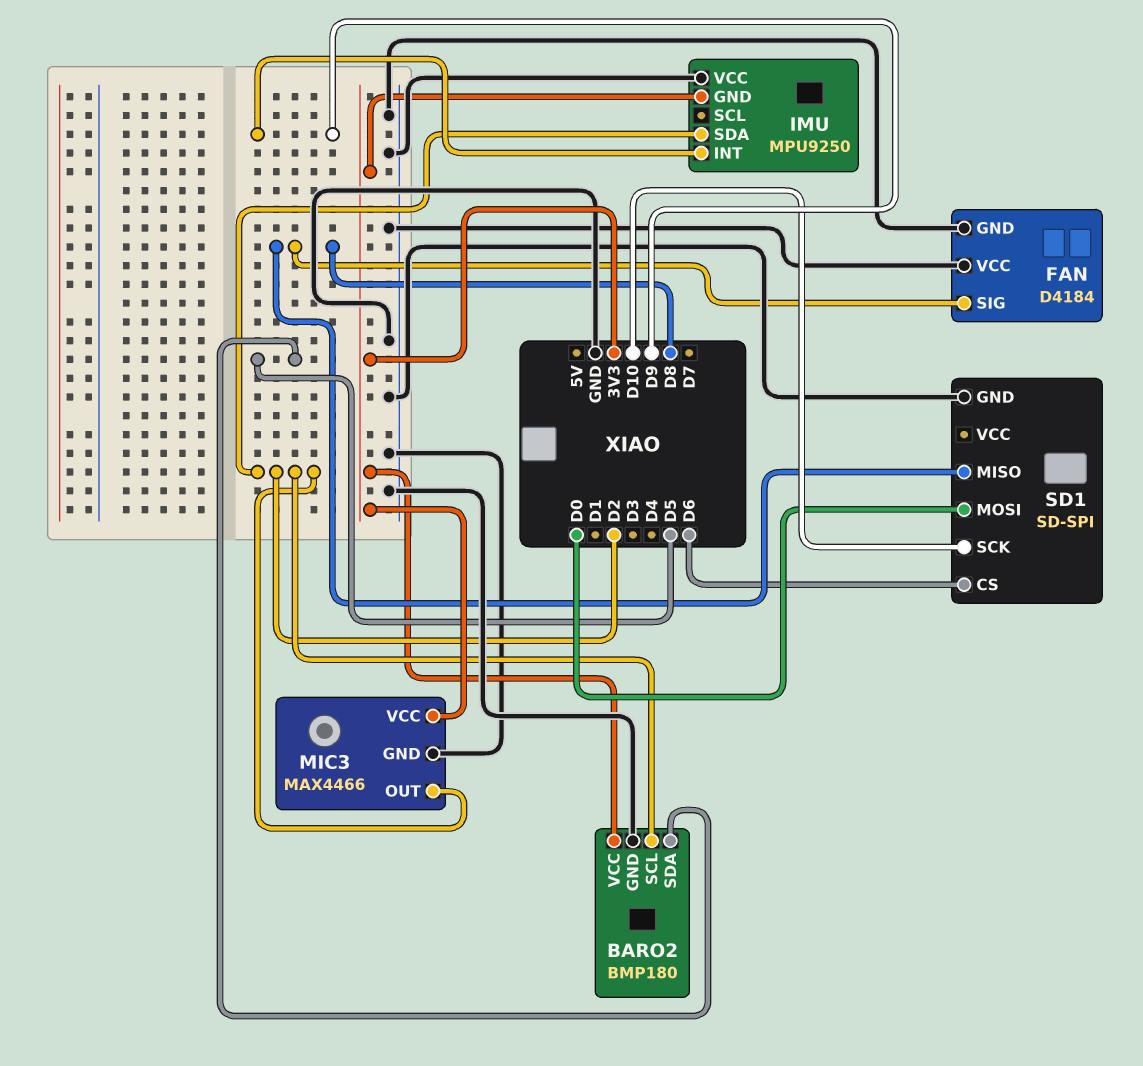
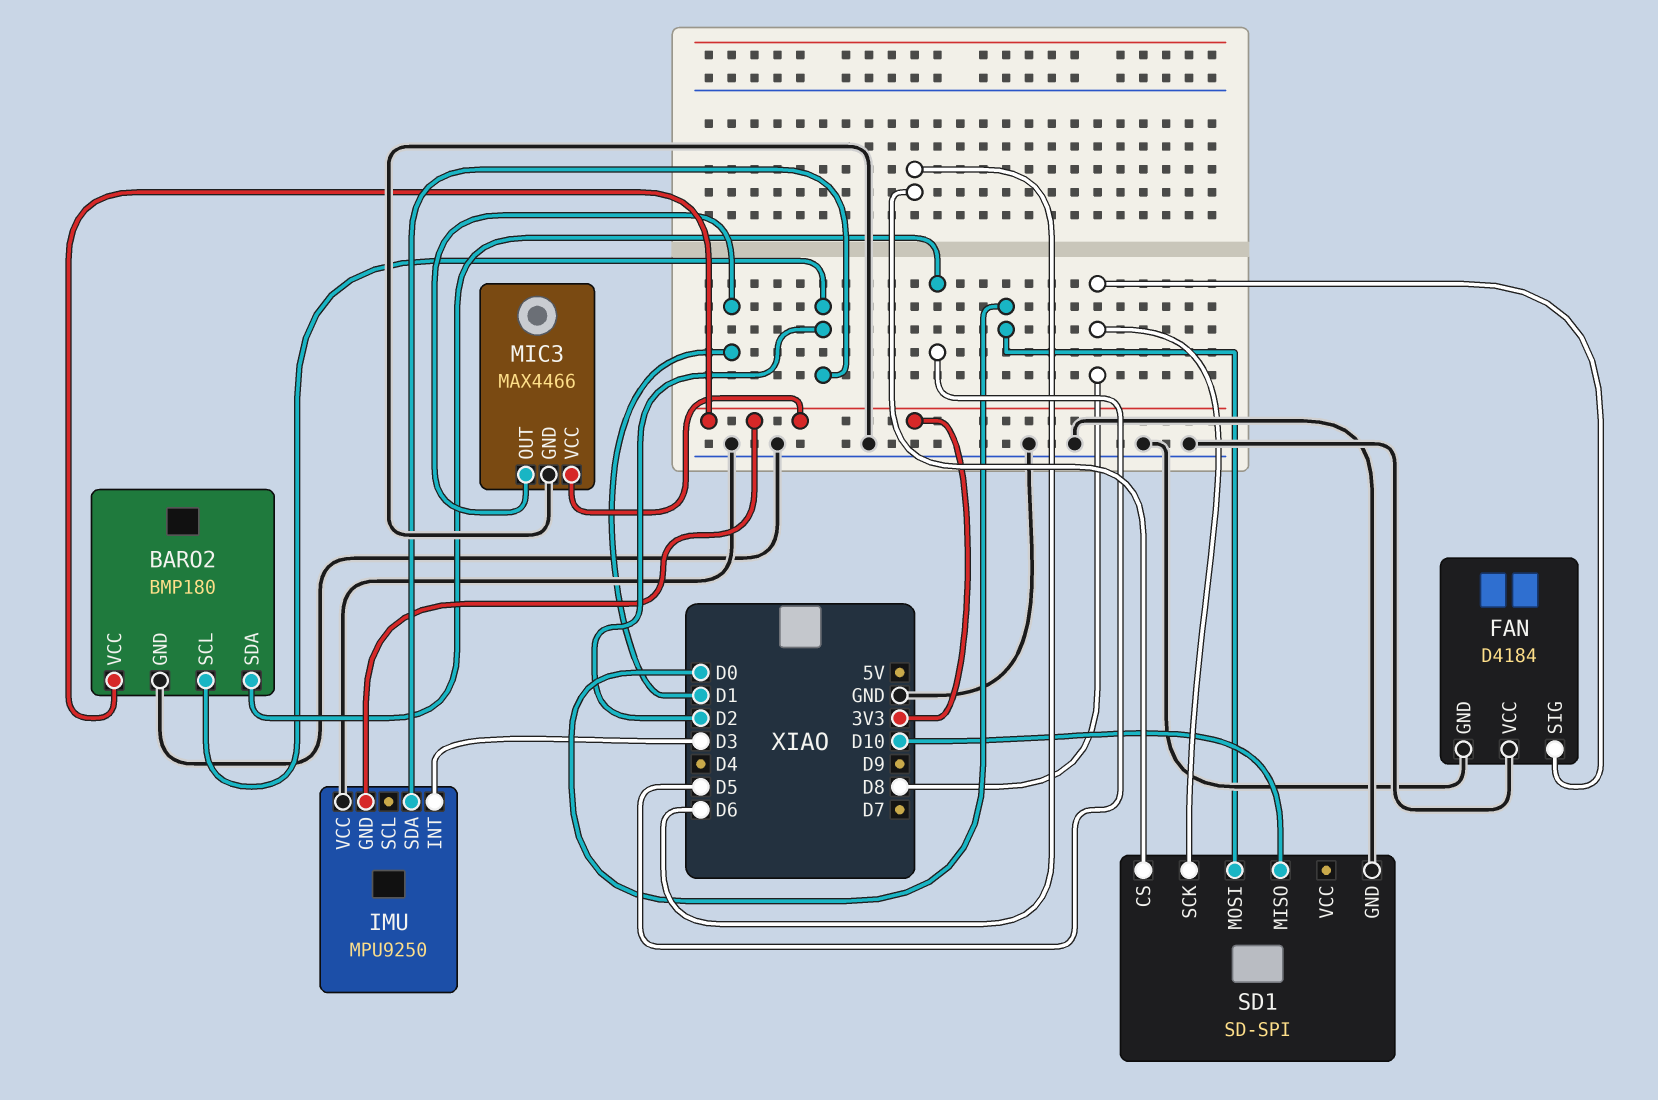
IMU pin INT: D9 -> D3
MIC3 pin OUT: D2 -> D1
SD1 pin MISO: D8 -> D10
SD1 pin SCK: D10 -> D8

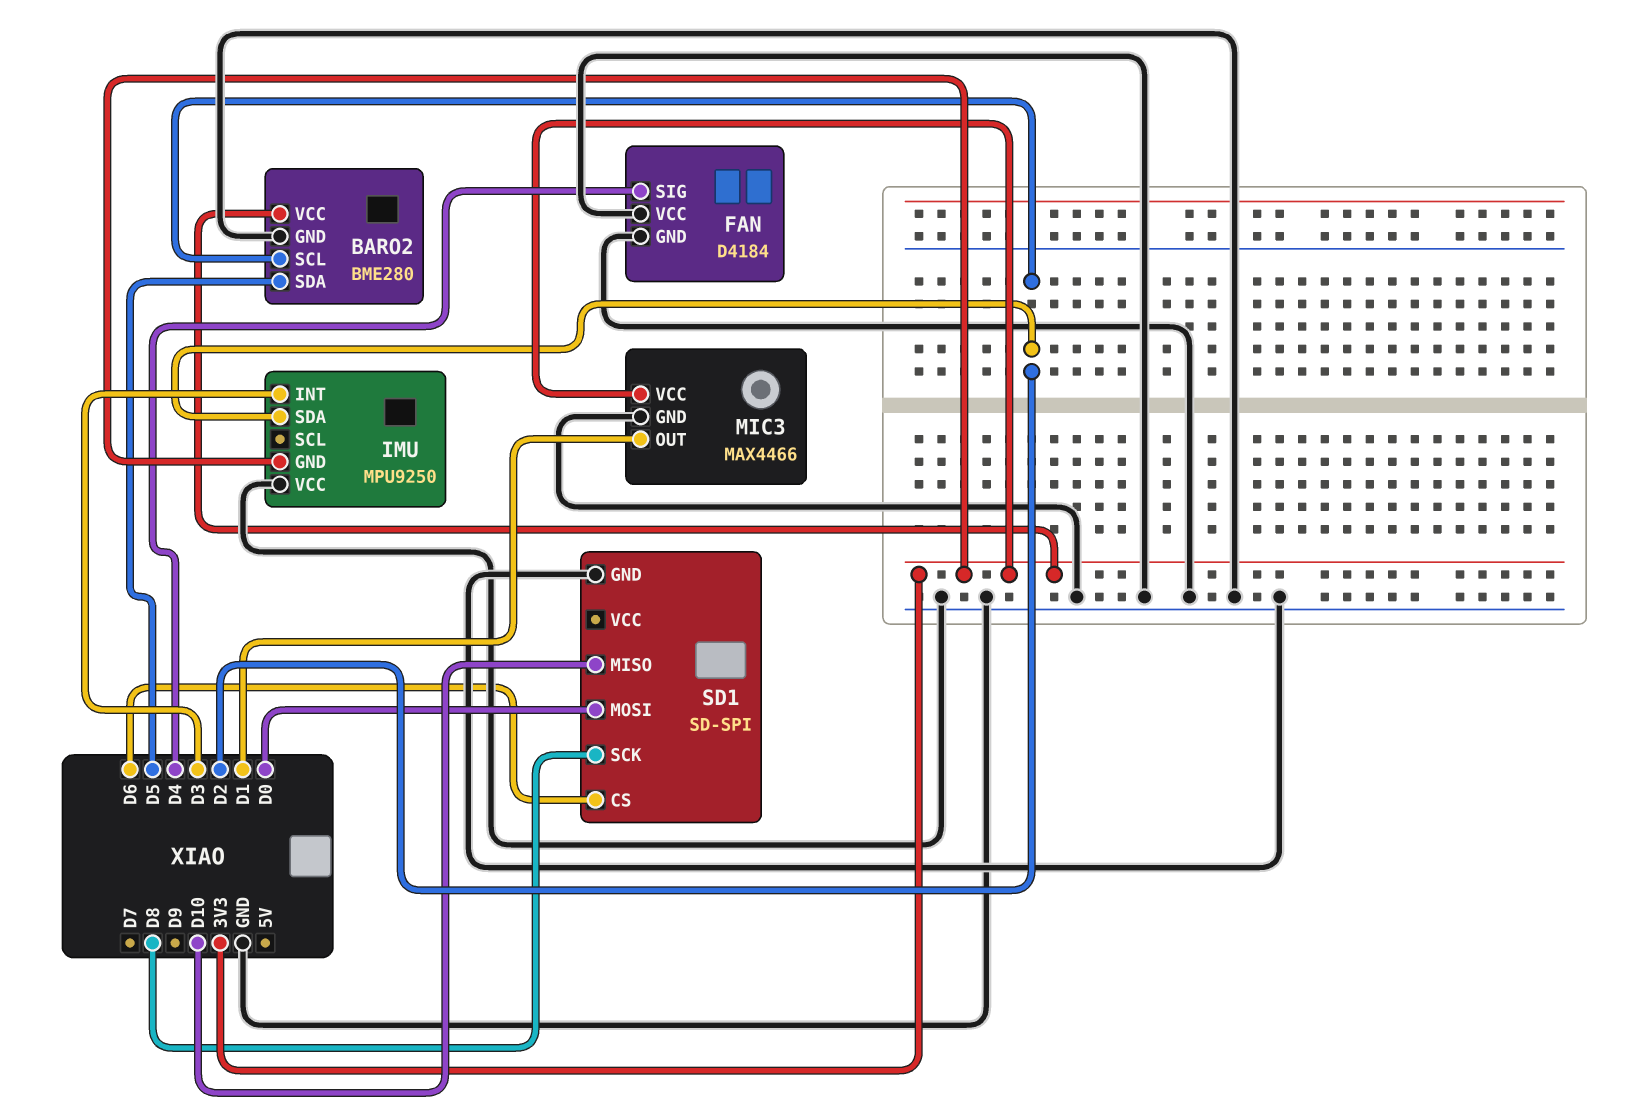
BARO2: BMP180 -> BME280
FAN pin SIG: D8 -> D4

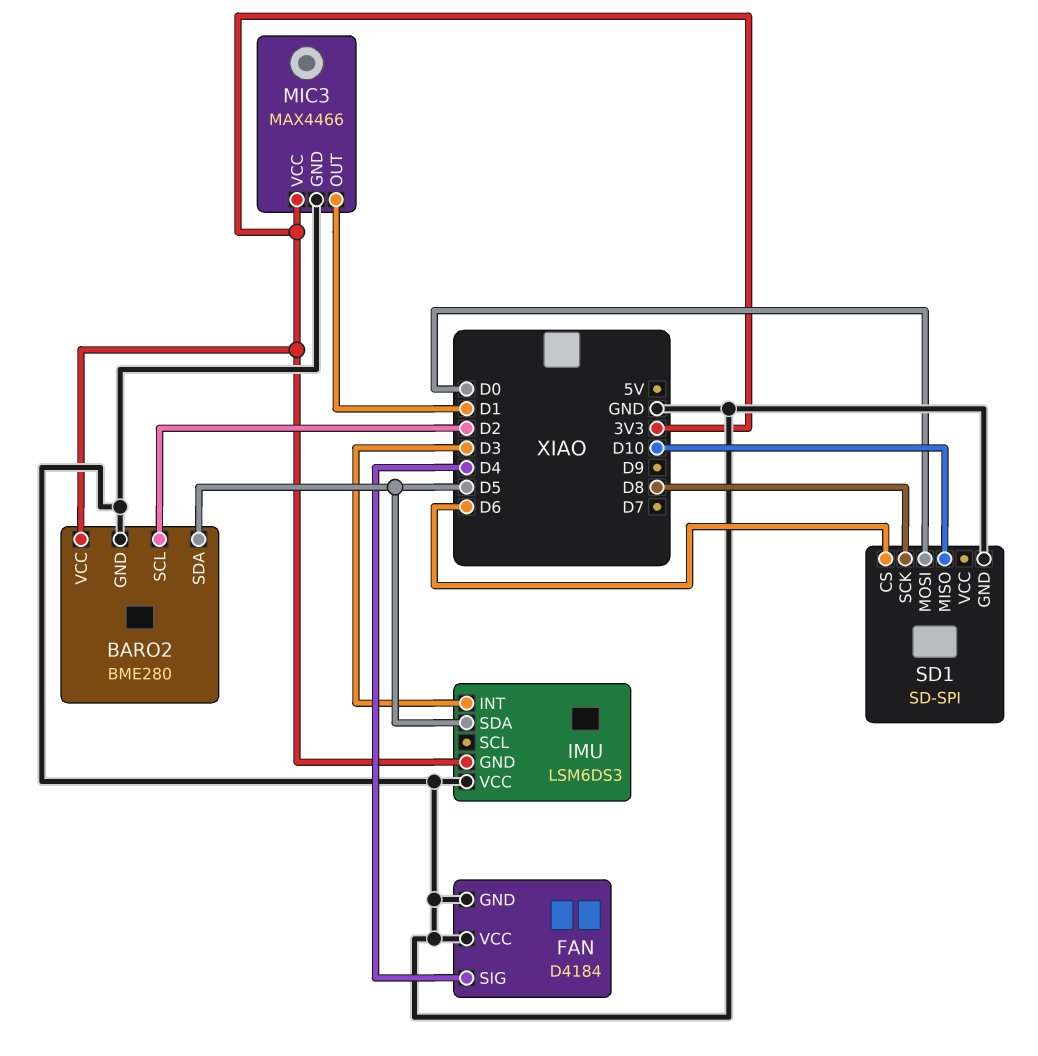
IMU: MPU9250 -> LSM6DS3
IMU pin SDA: D2 -> D5

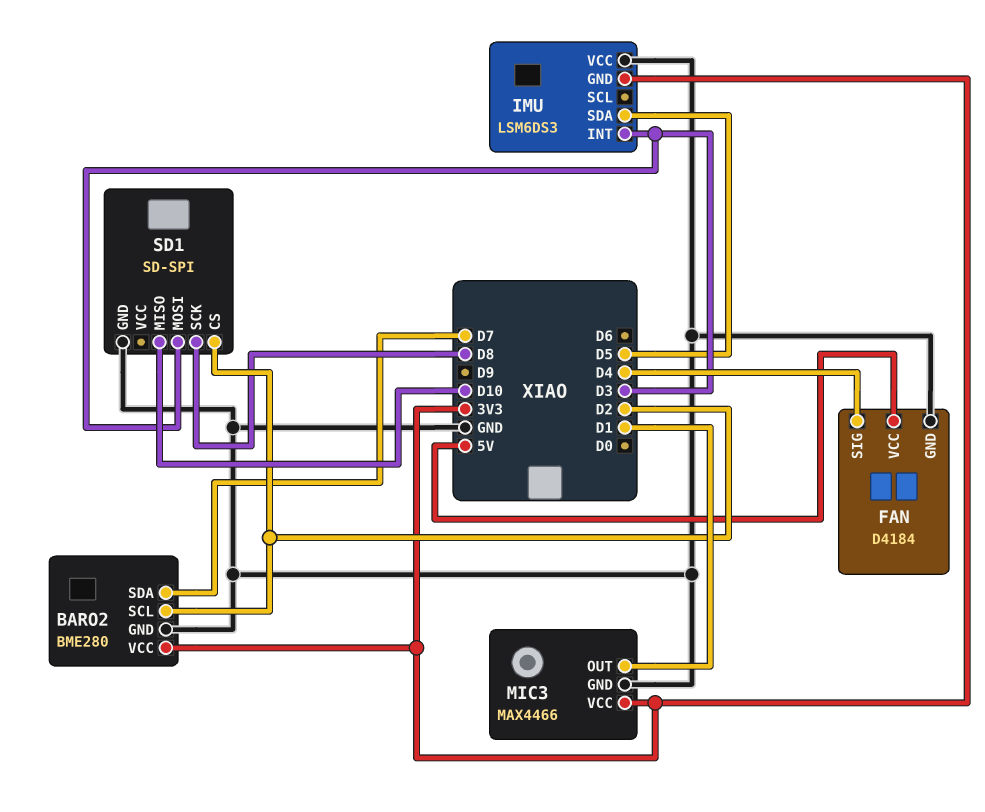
BARO2 pin SDA: D5 -> D7
FAN pin VCC: GND -> 5V
SD1 pin CS: D6 -> D2
SD1 pin MOSI: D0 -> D3

